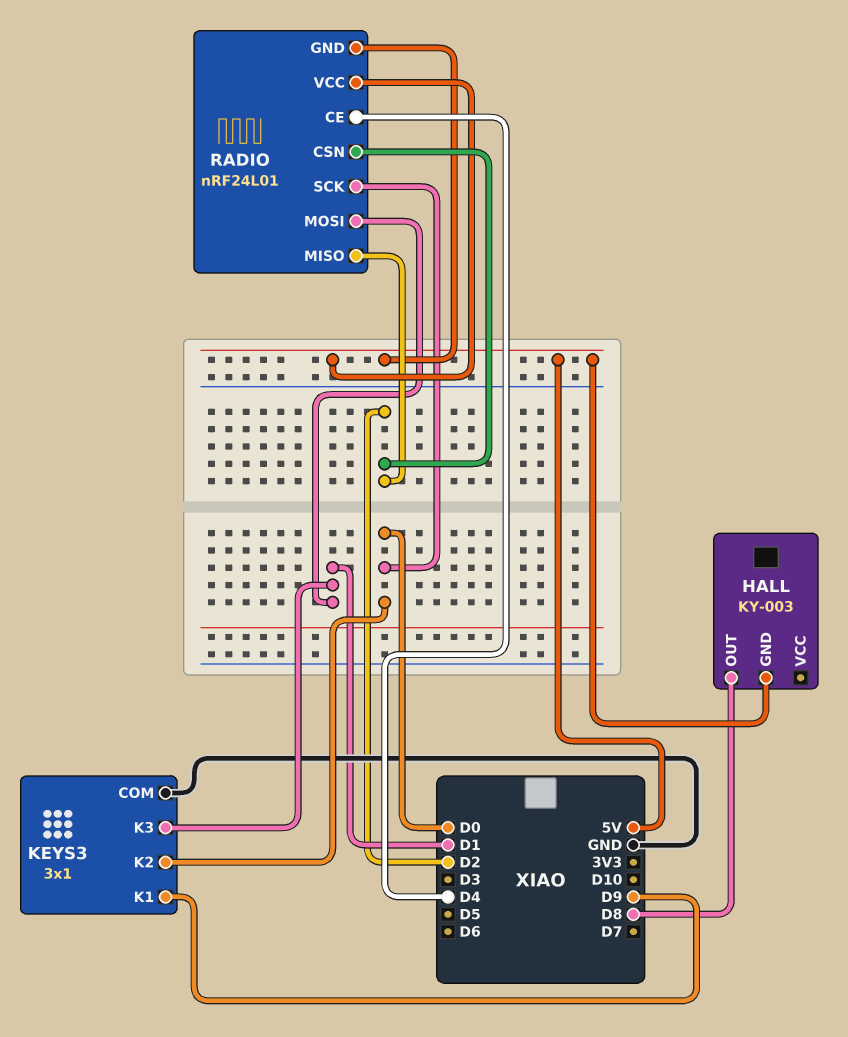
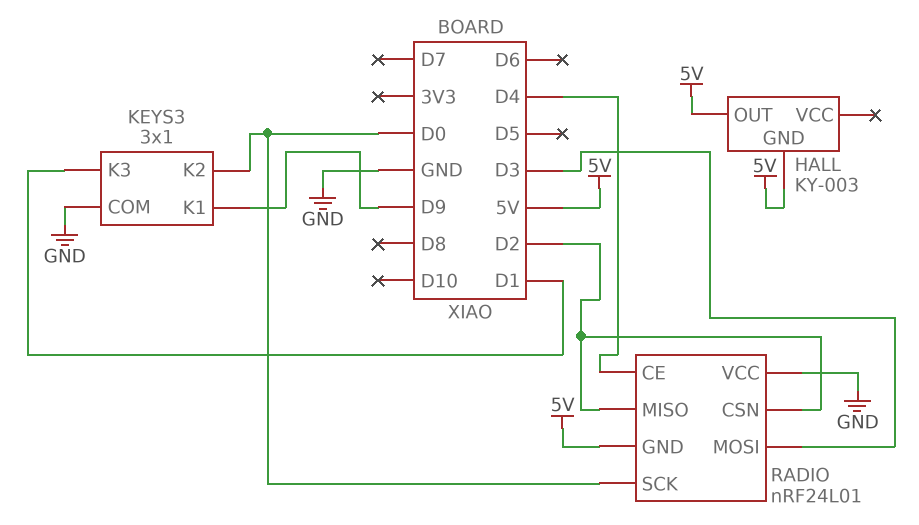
HALL pin OUT: D8 -> 5V
RADIO pin MOSI: D1 -> D3
RADIO pin VCC: 5V -> GND

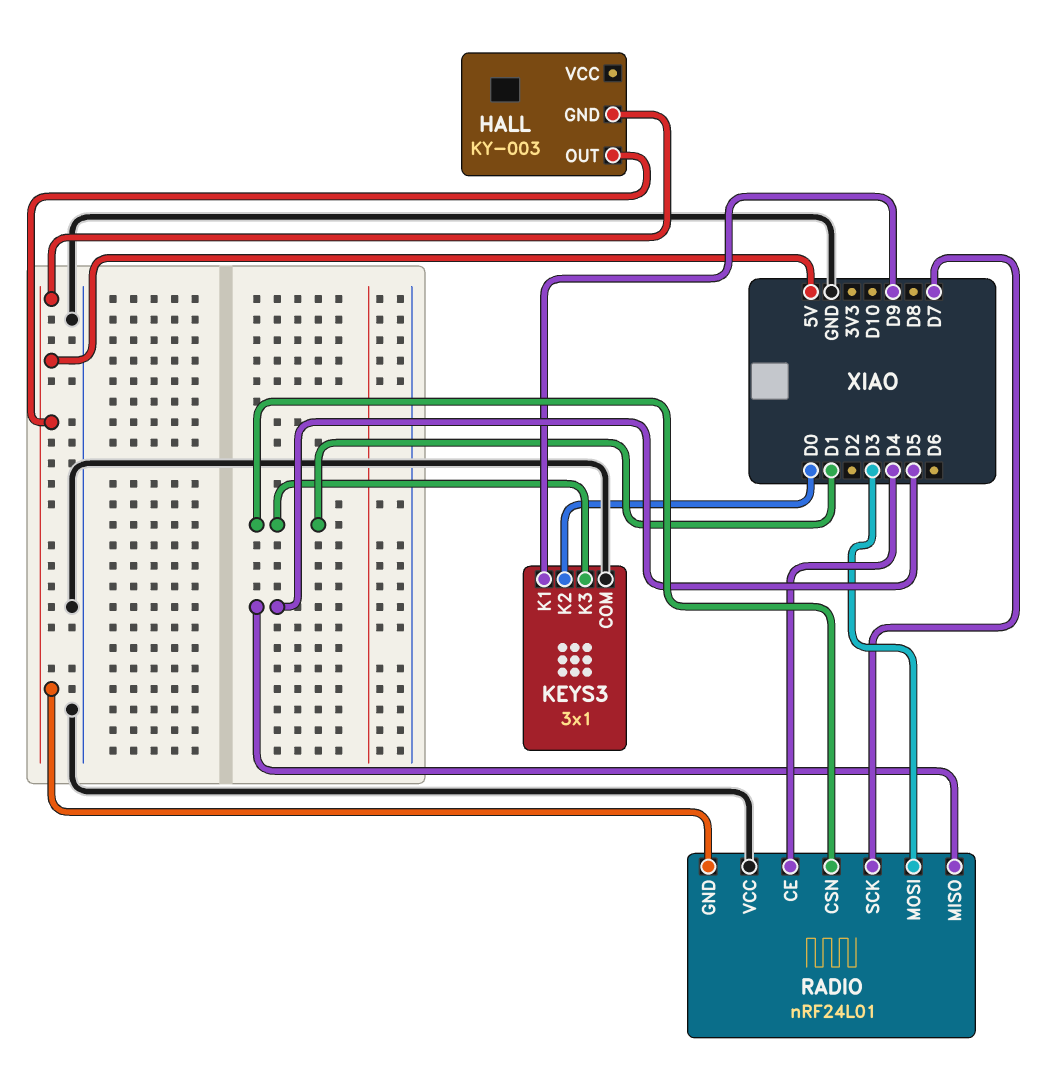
RADIO pin CSN: D2 -> D1
RADIO pin MISO: D2 -> D5
RADIO pin SCK: D0 -> D7

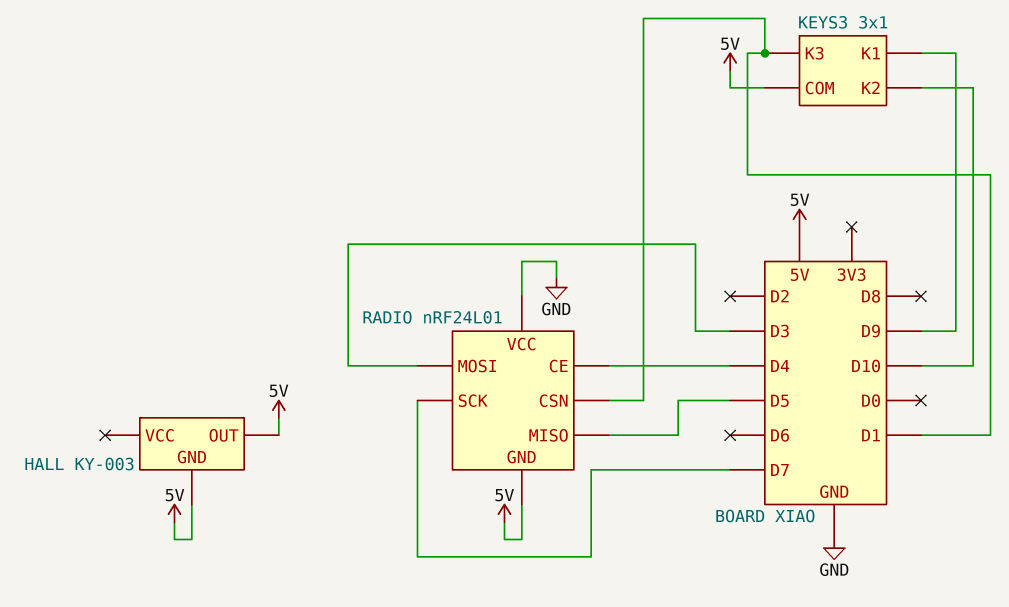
KEYS3 pin COM: GND -> 5V
KEYS3 pin K2: D0 -> D10

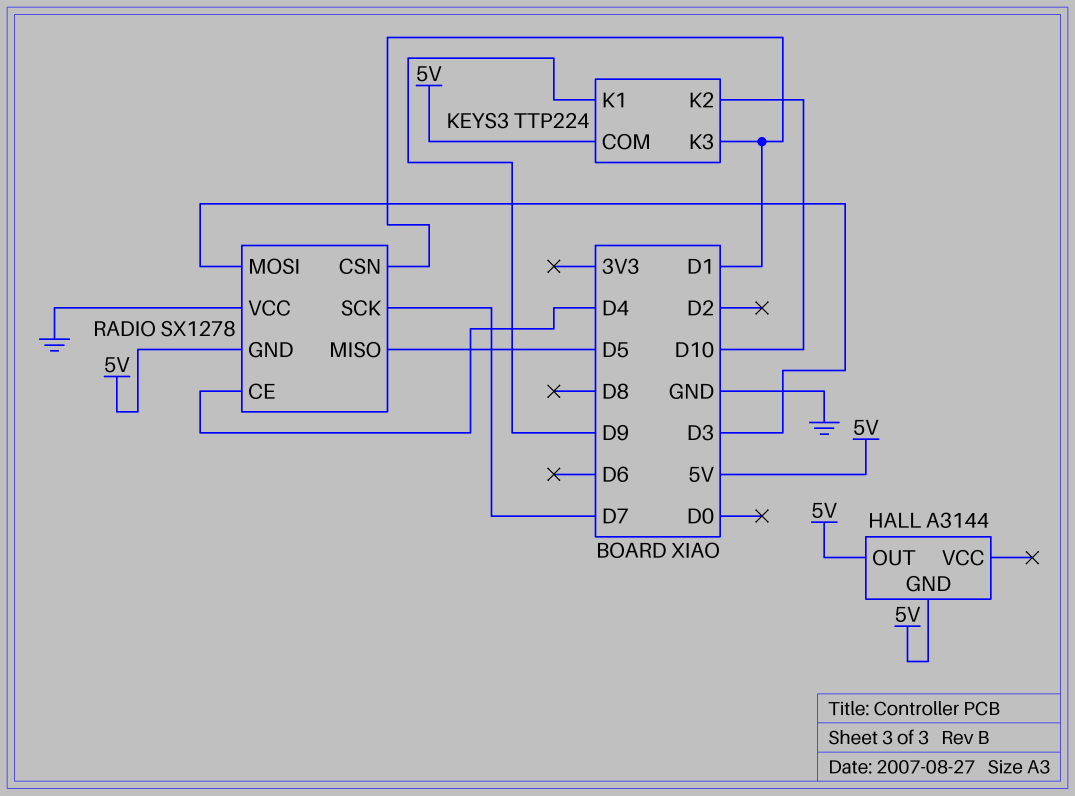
HALL: KY-003 -> A3144
KEYS3: 3x1 -> TTP224
RADIO: nRF24L01 -> SX1278

